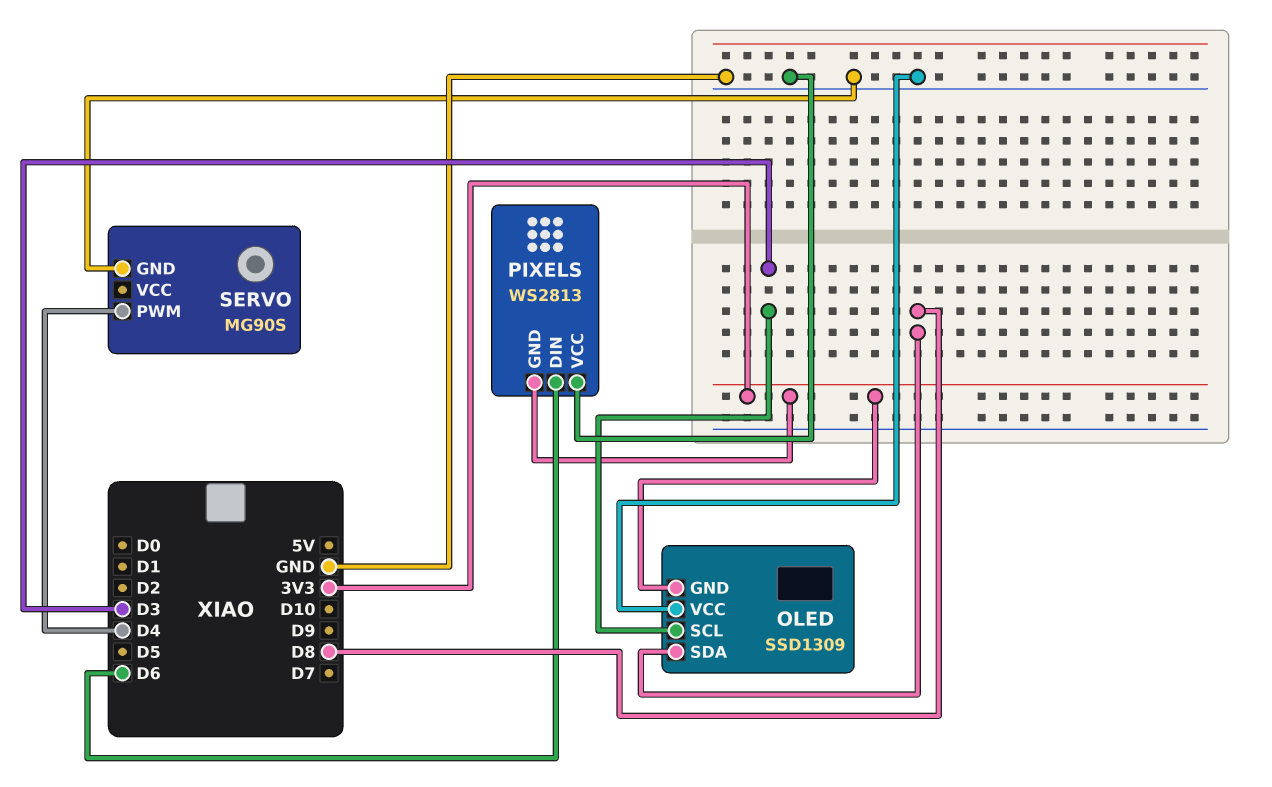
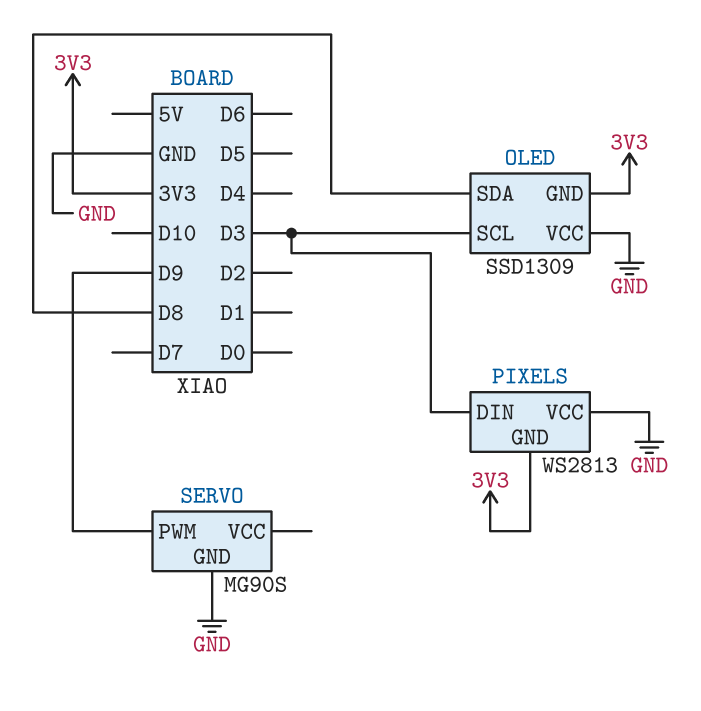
PIXELS pin DIN: D6 -> D3
SERVO pin PWM: D4 -> D9

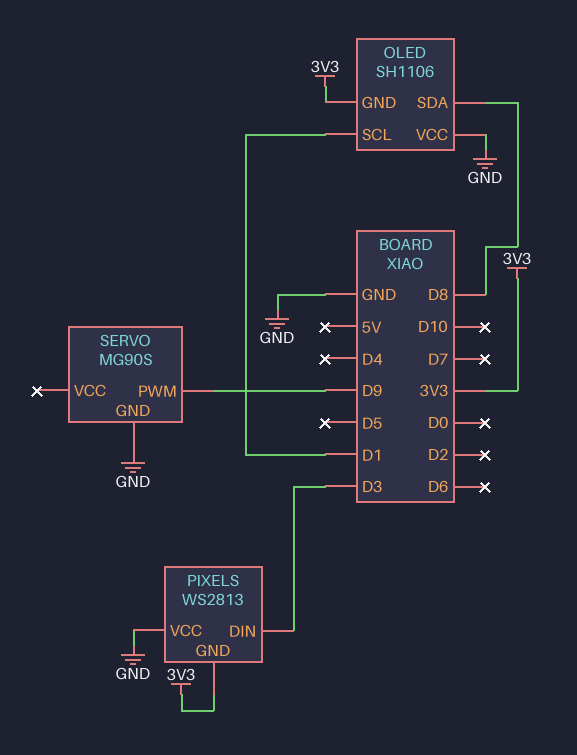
OLED: SSD1309 -> SH1106
OLED pin SCL: D3 -> D1

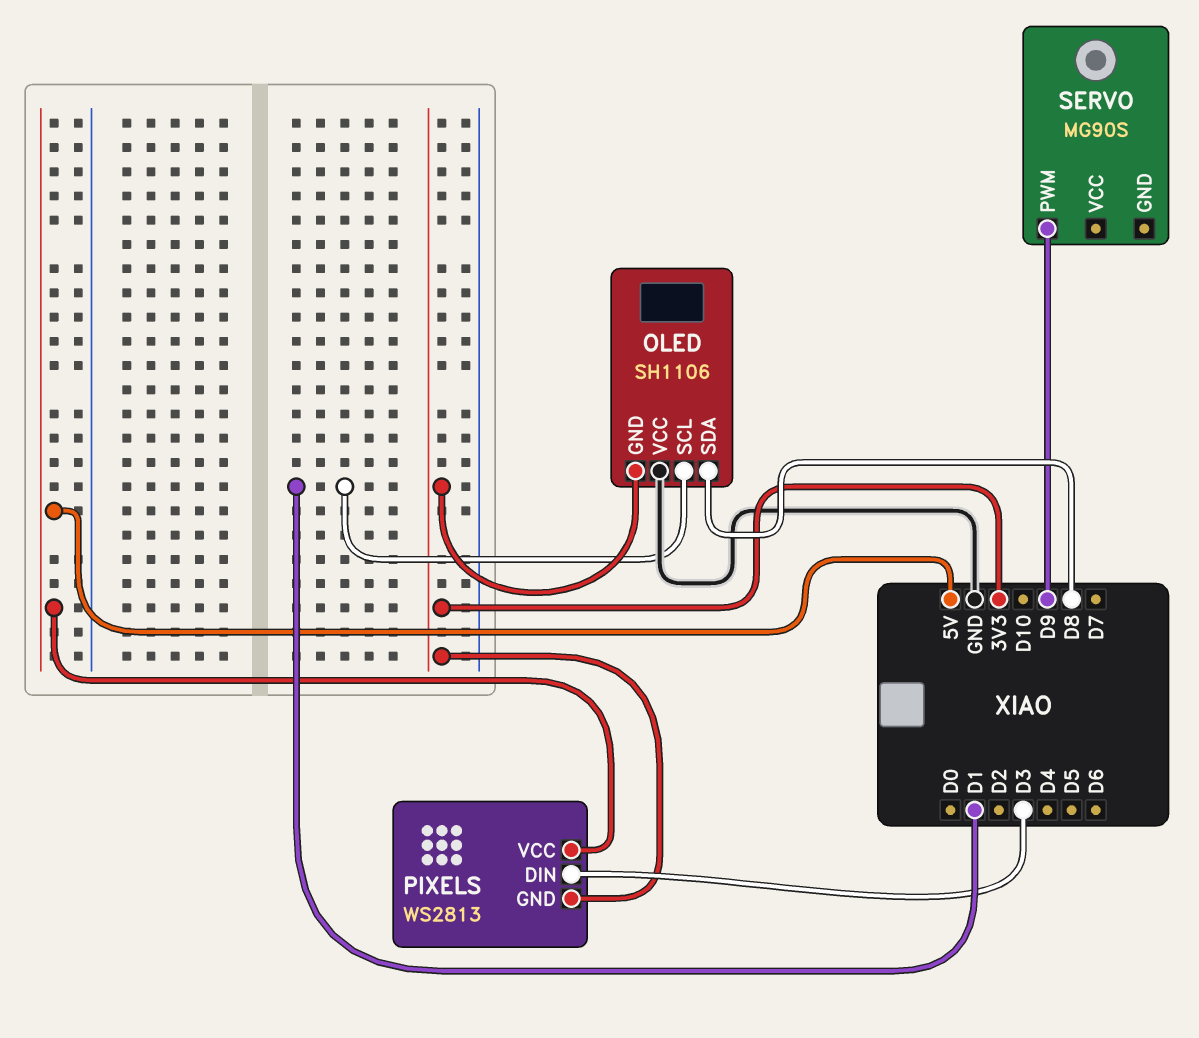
PIXELS pin VCC: GND -> 5V
SERVO pin GND: GND -> none

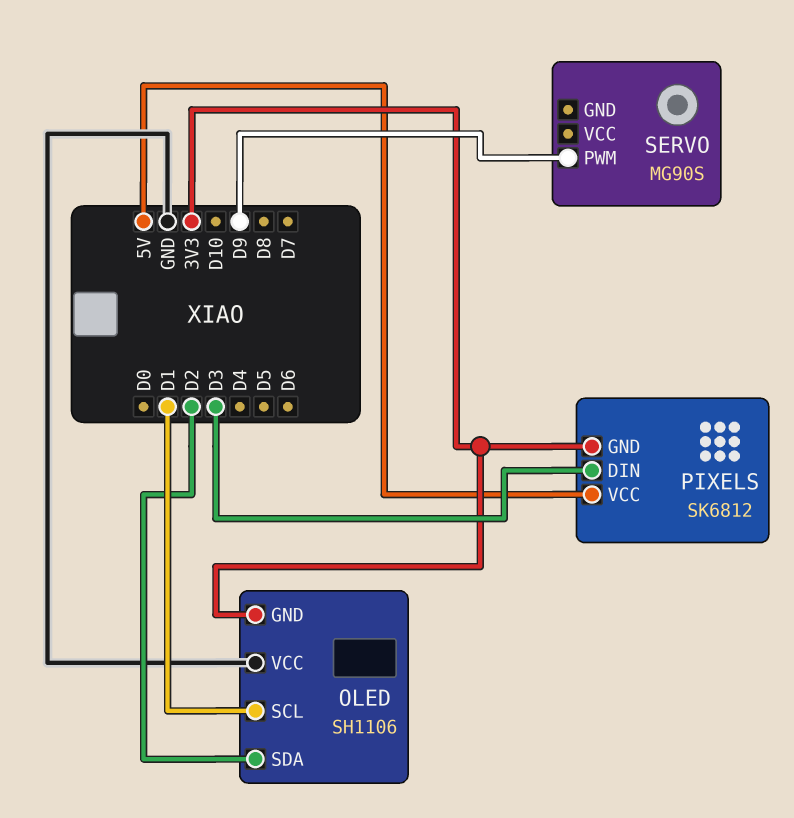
OLED pin SDA: D8 -> D2
PIXELS: WS2813 -> SK6812

